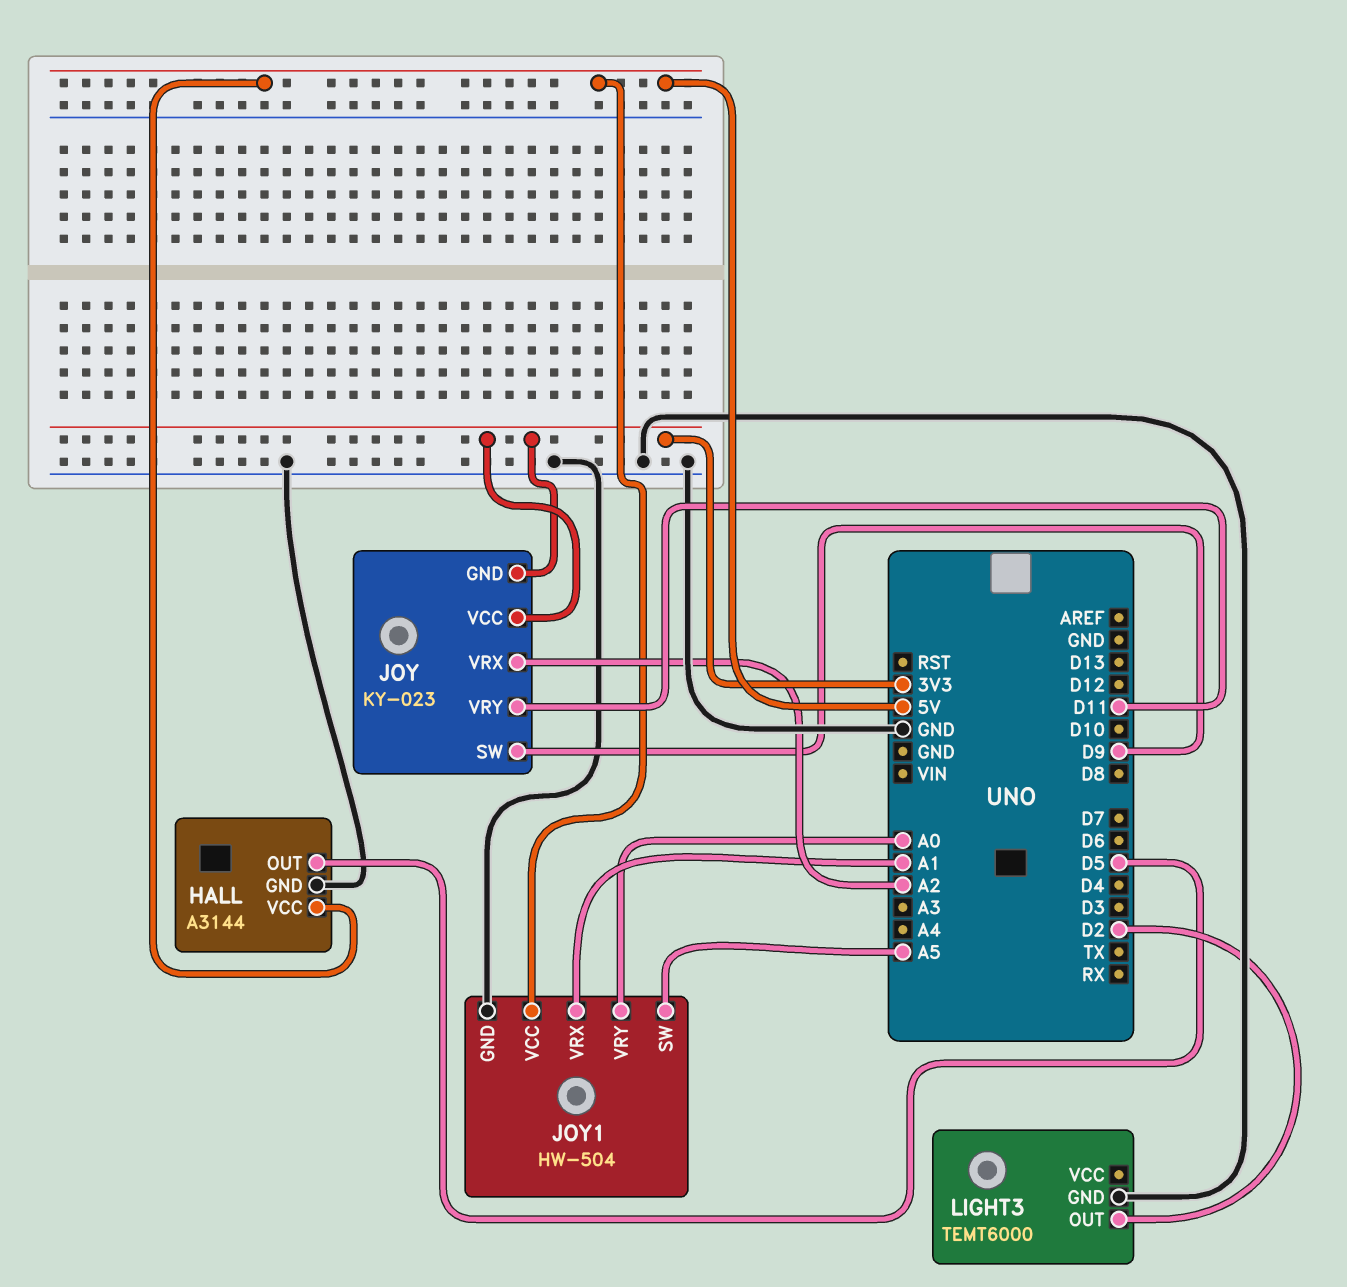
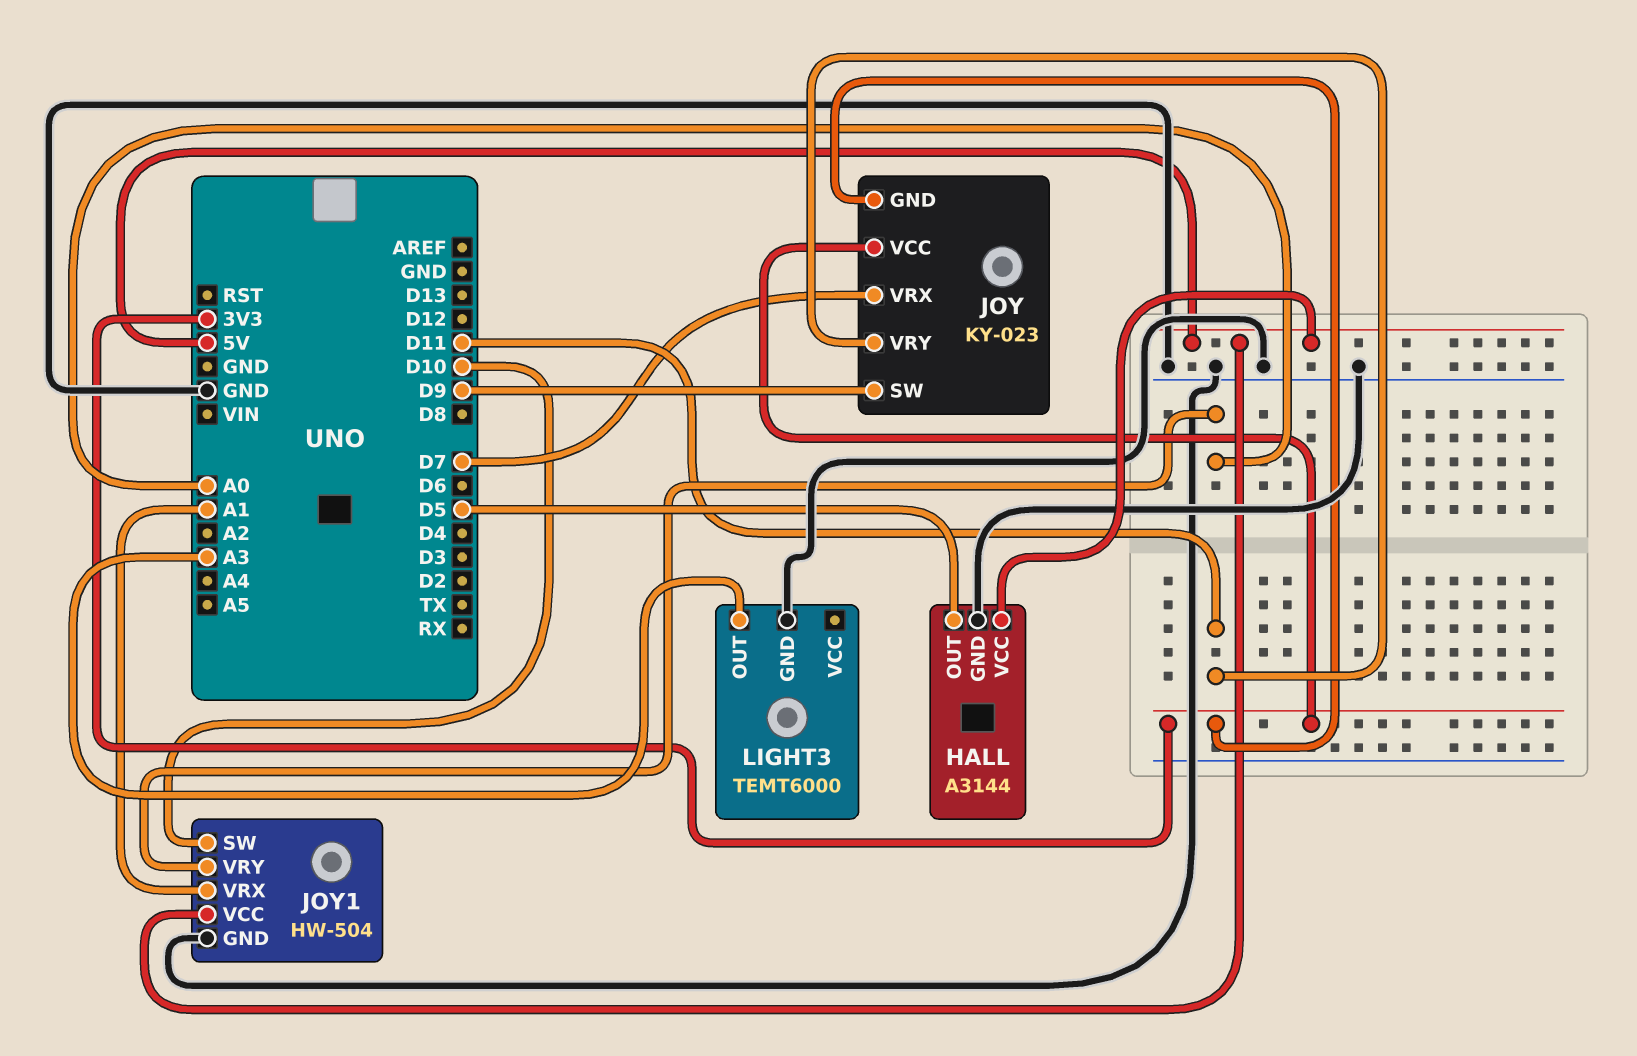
JOY pin VRX: A2 -> D7
JOY1 pin SW: A5 -> D10
LIGHT3 pin OUT: D2 -> A3

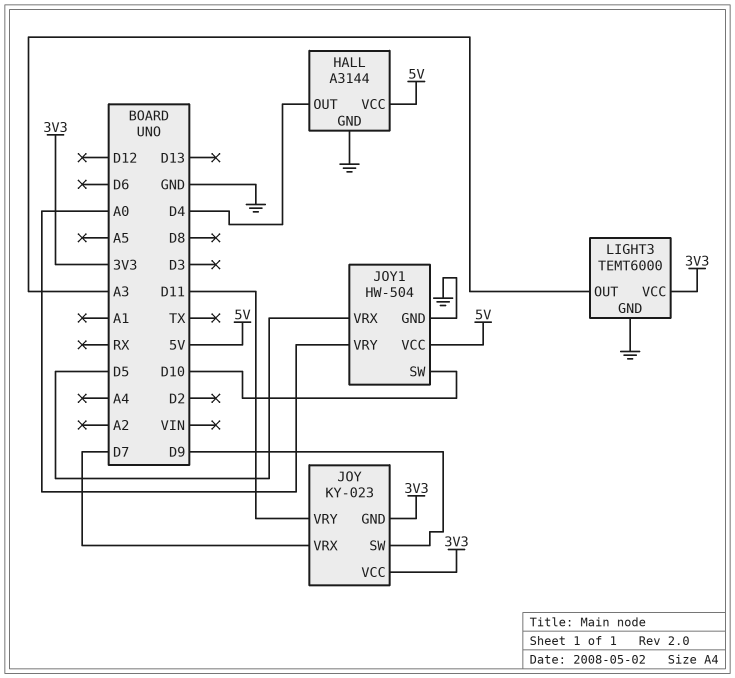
HALL pin OUT: D5 -> D4
JOY1 pin VRX: A1 -> D5
LIGHT3 pin VCC: none -> 3V3

